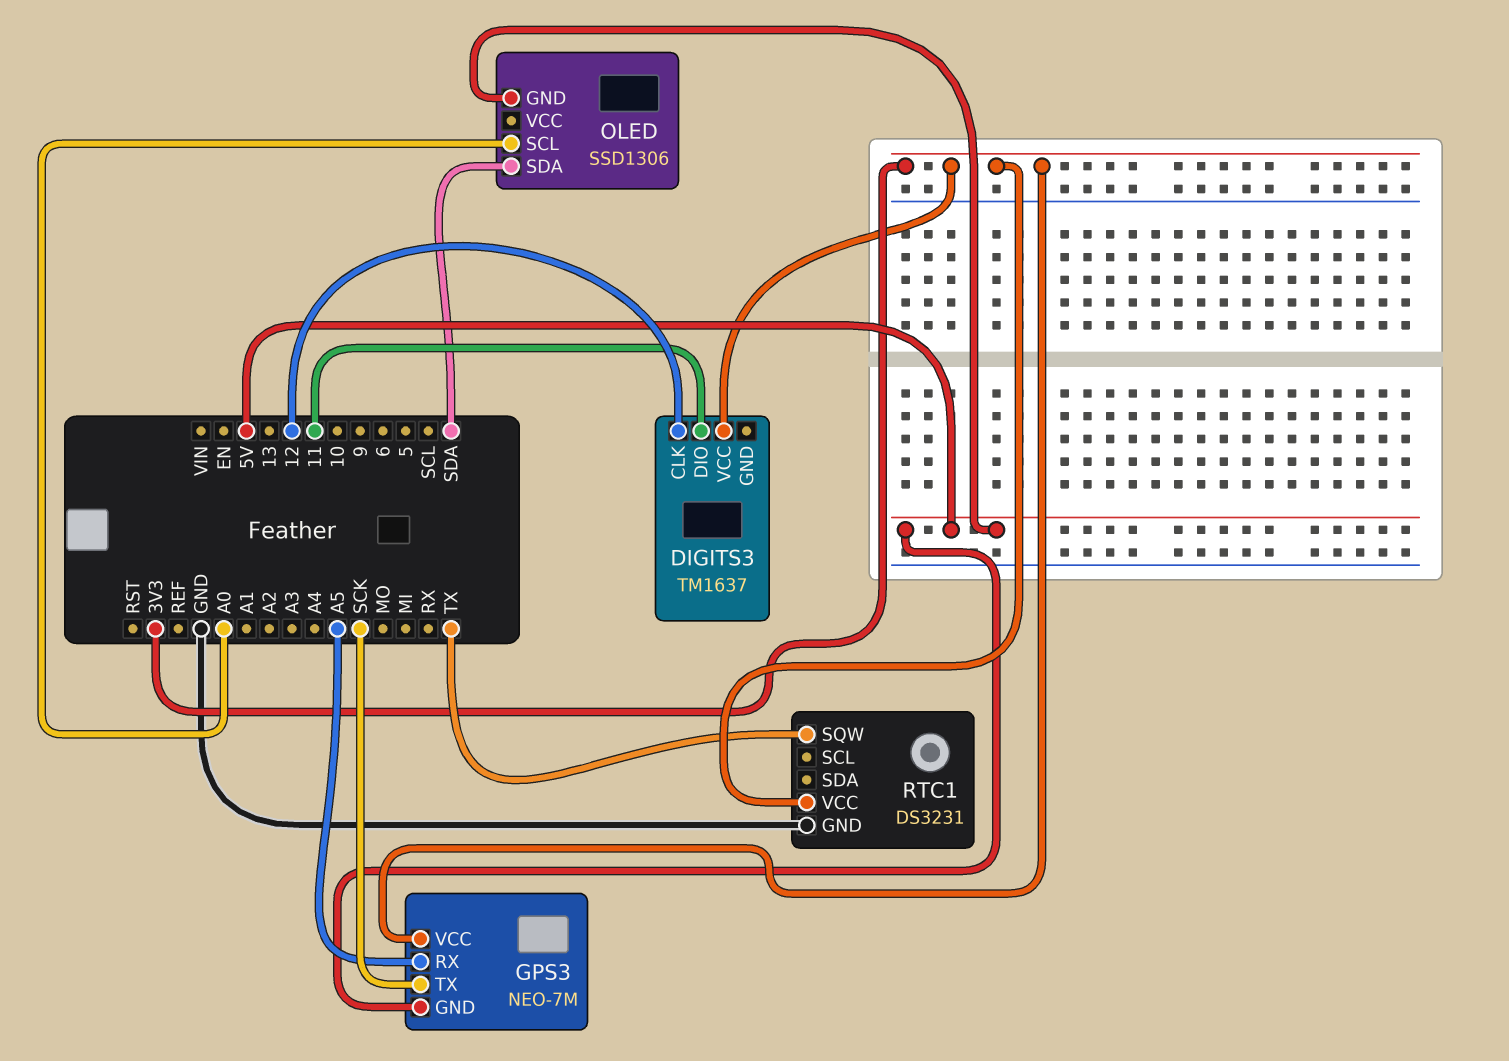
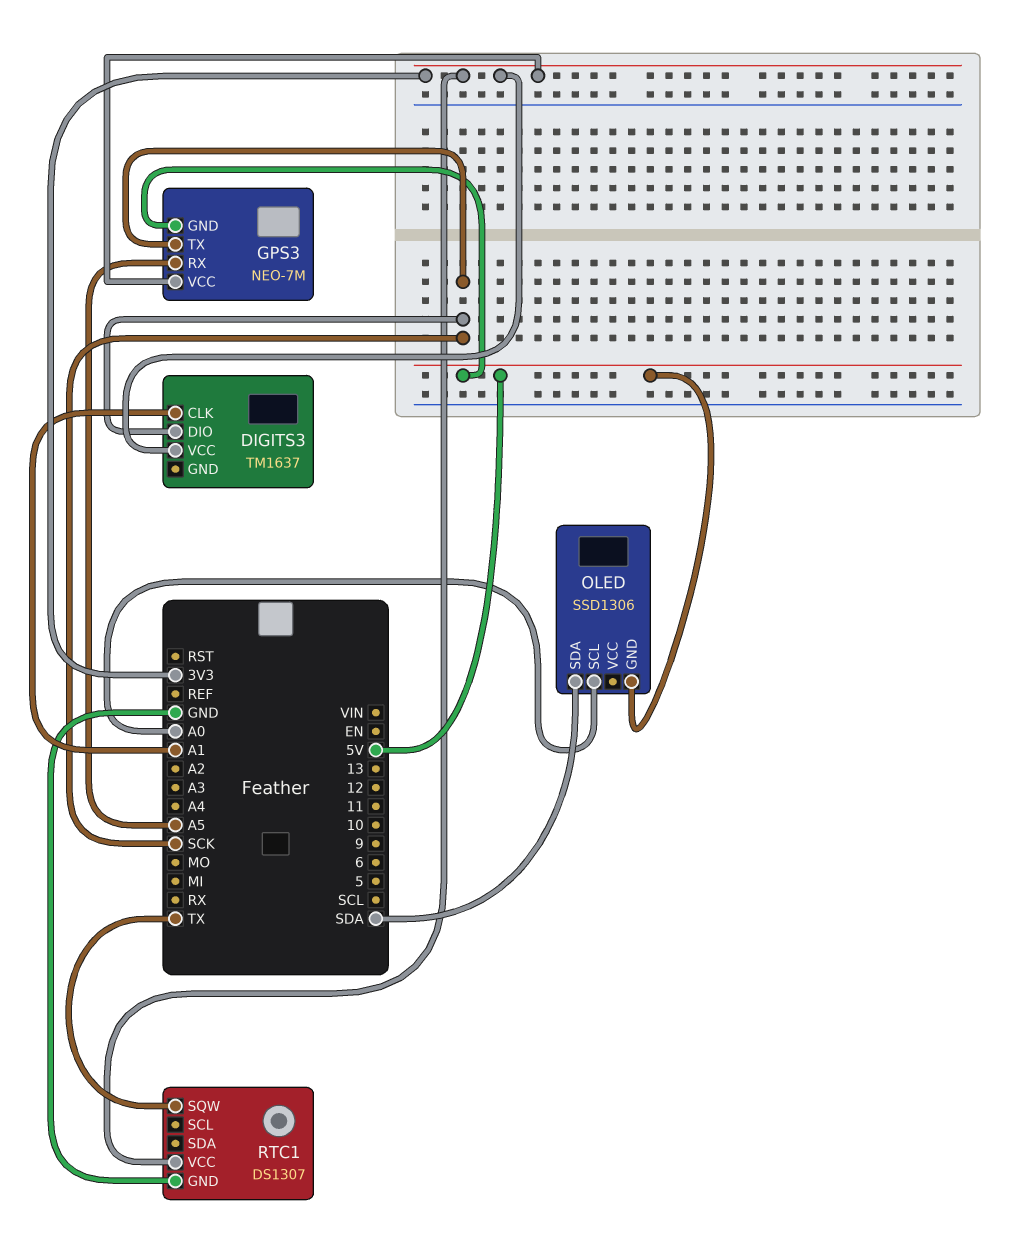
DIGITS3 pin CLK: 12 -> A1
DIGITS3 pin DIO: 11 -> SCK
RTC1: DS3231 -> DS1307

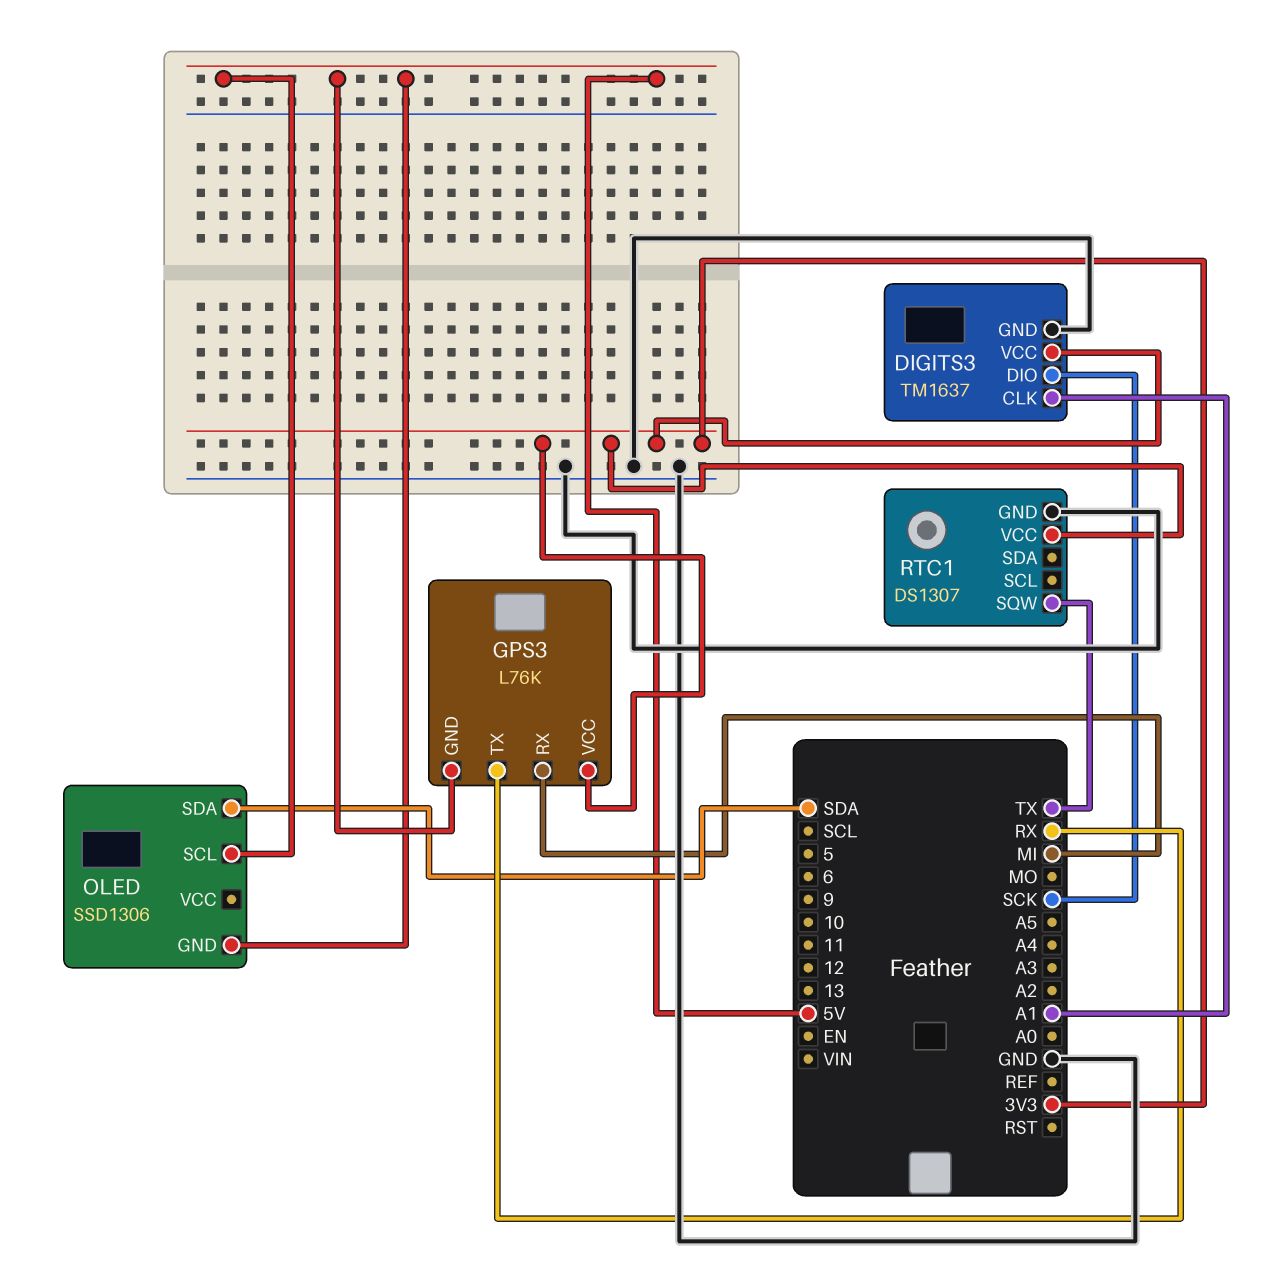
DIGITS3 pin GND: none -> GND
GPS3: NEO-7M -> L76K
GPS3 pin RX: A5 -> MI
GPS3 pin TX: SCK -> RX
OLED pin SCL: A0 -> 5V

